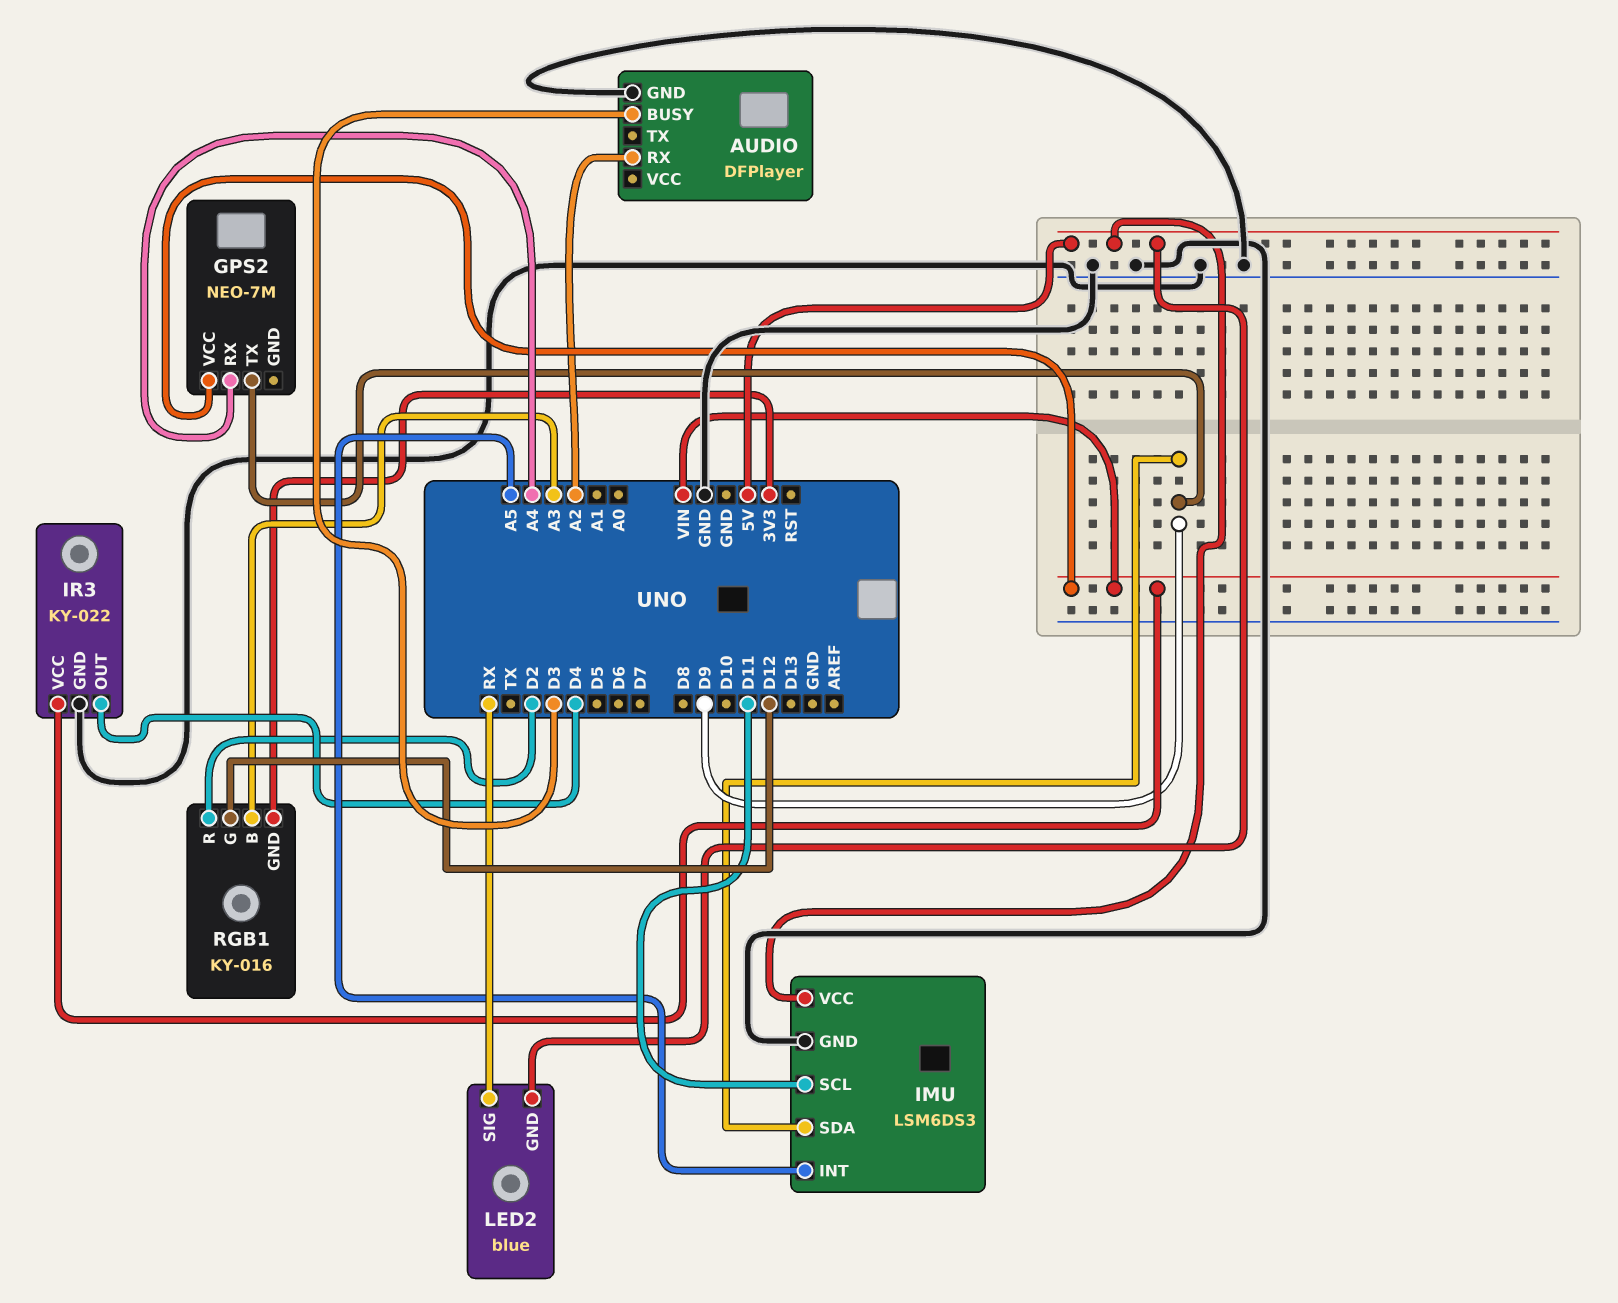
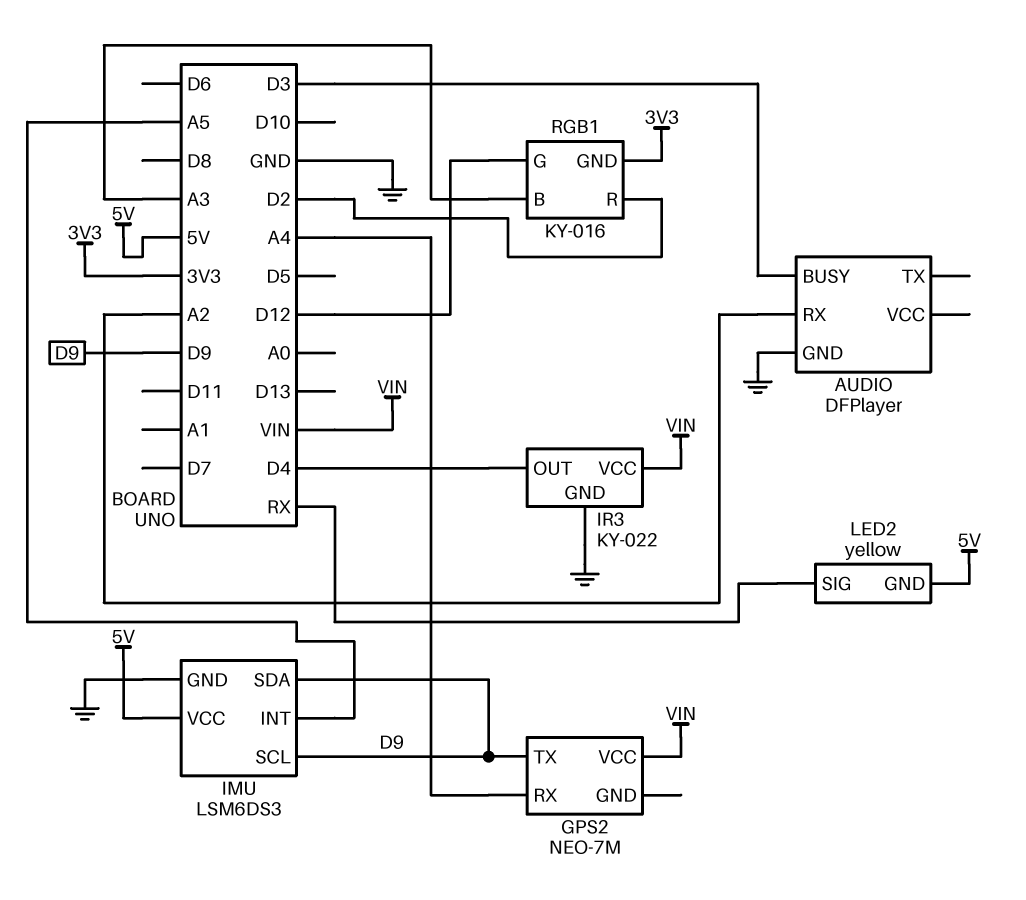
IMU pin SCL: D11 -> D9
LED2: blue -> yellow

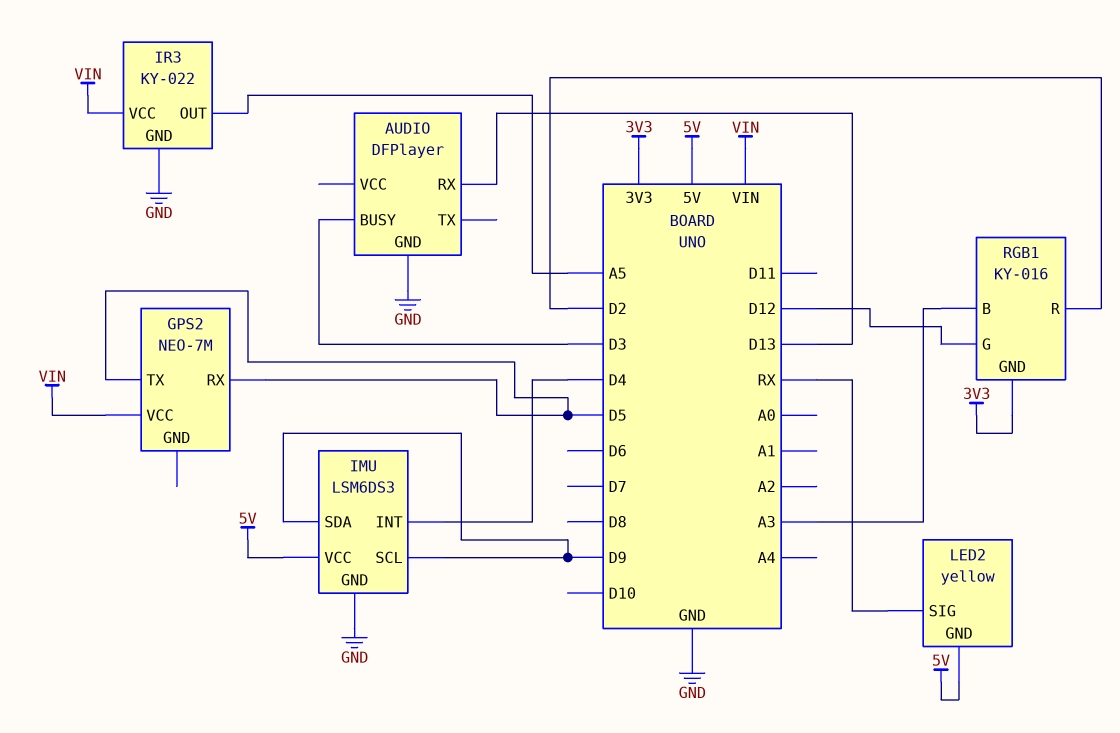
AUDIO pin RX: A2 -> D13
GPS2 pin RX: A4 -> D5
GPS2 pin TX: D9 -> D5
IMU pin INT: A5 -> D4
IR3 pin OUT: D4 -> A5

